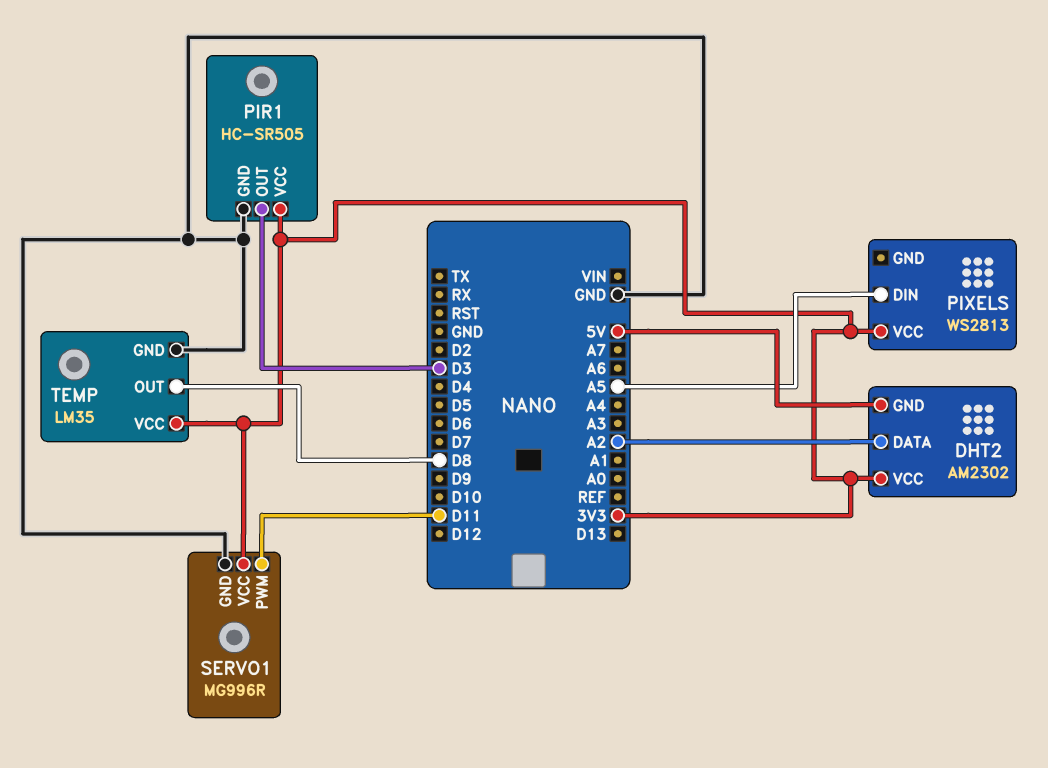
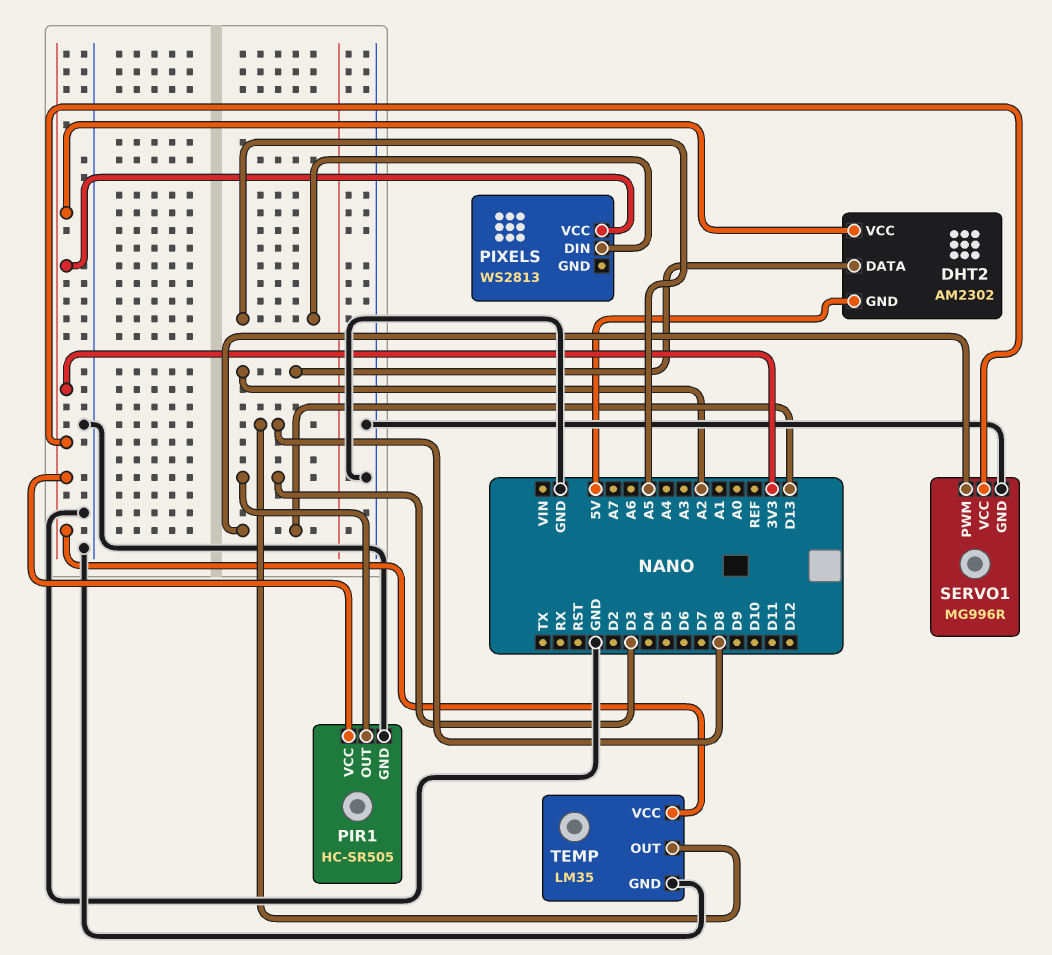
SERVO1 pin PWM: D11 -> D13

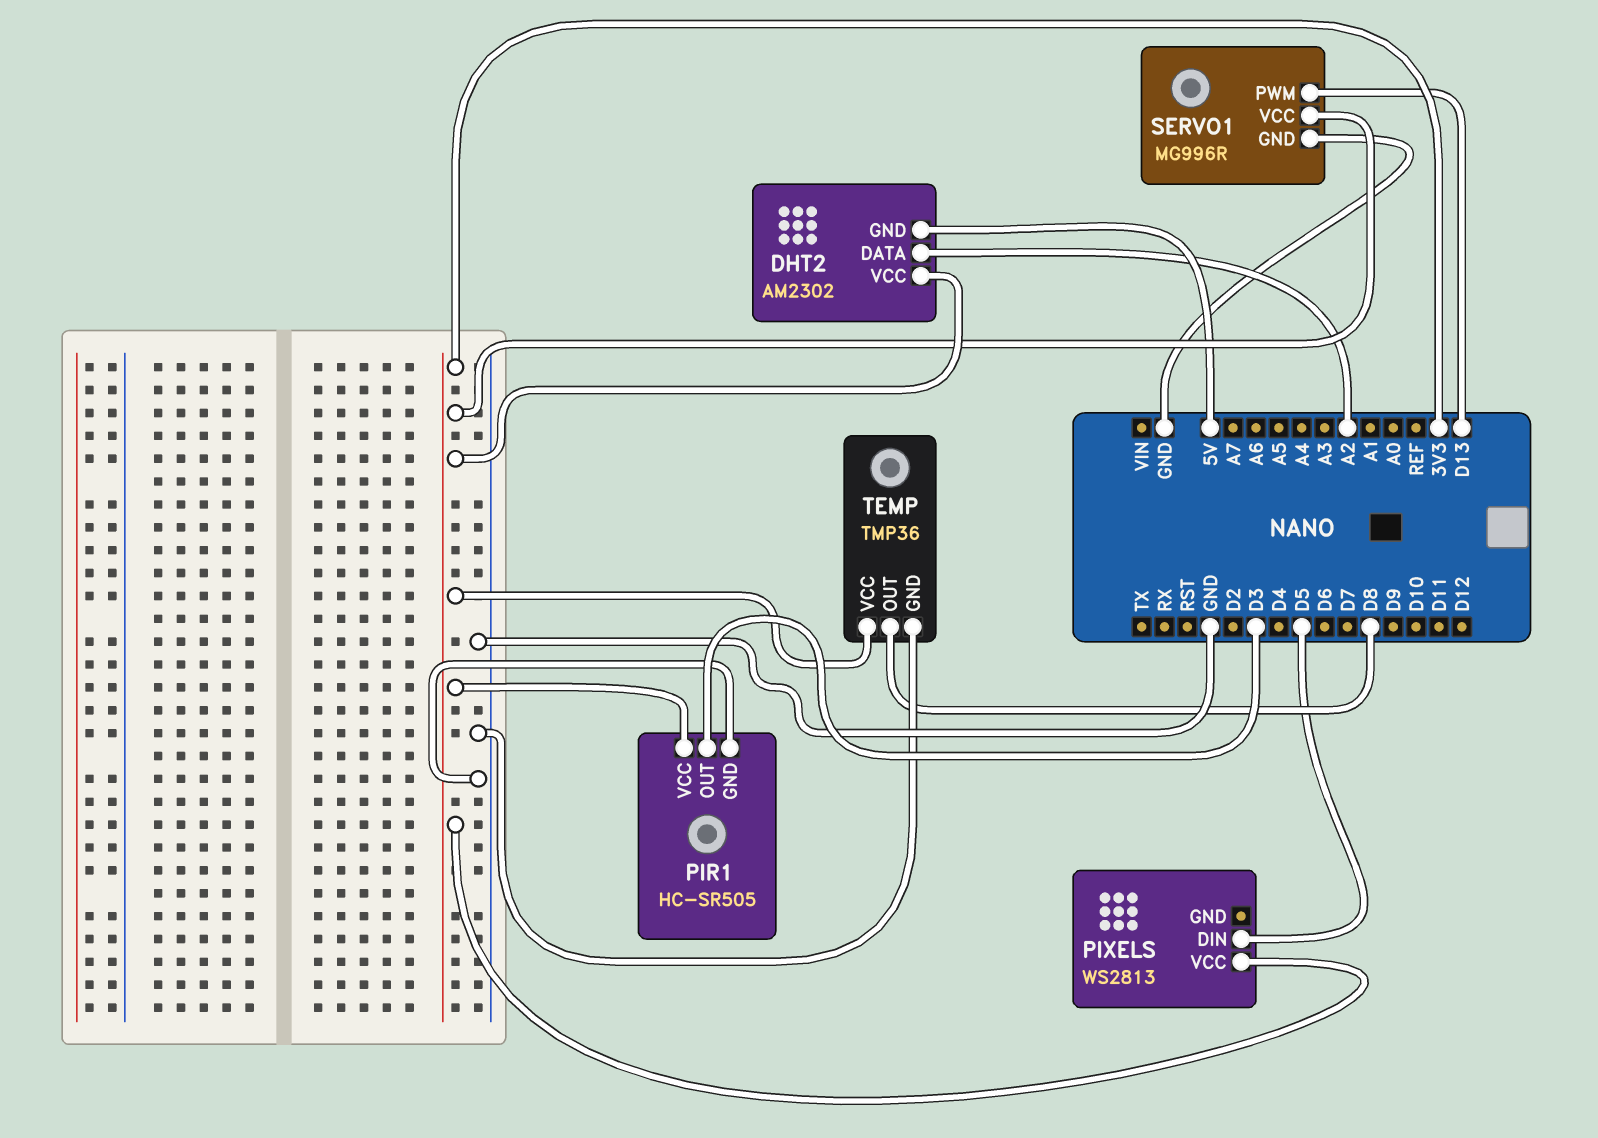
PIXELS pin DIN: A5 -> D5
TEMP: LM35 -> TMP36

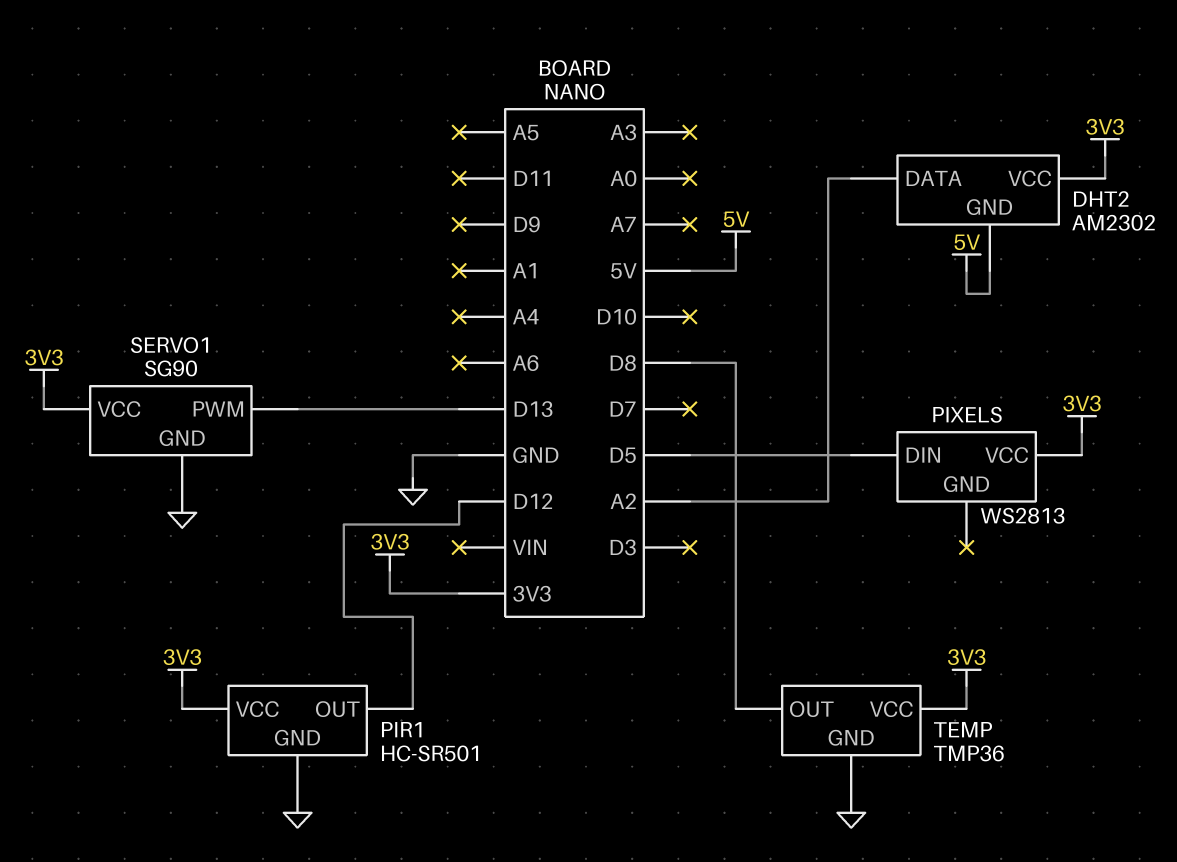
PIR1: HC-SR505 -> HC-SR501
PIR1 pin OUT: D3 -> D12
SERVO1: MG996R -> SG90

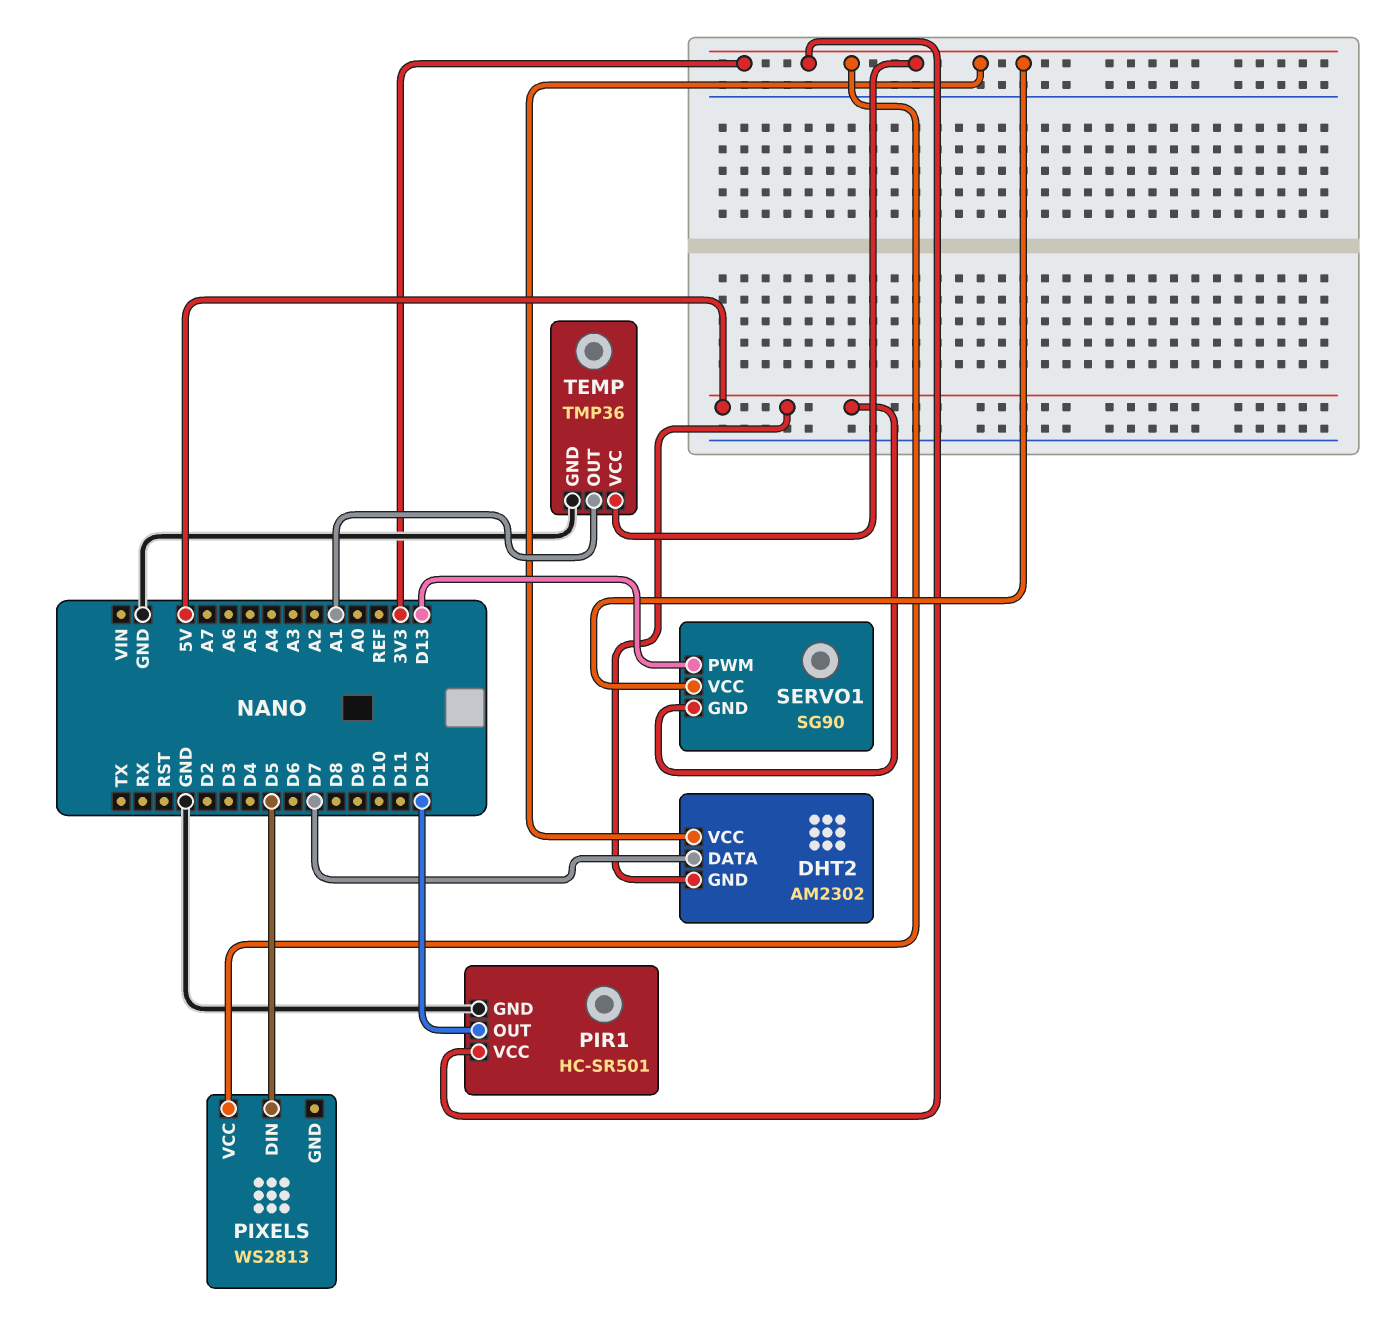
DHT2 pin DATA: A2 -> D7
SERVO1 pin GND: GND -> 5V
TEMP pin OUT: D8 -> A1

